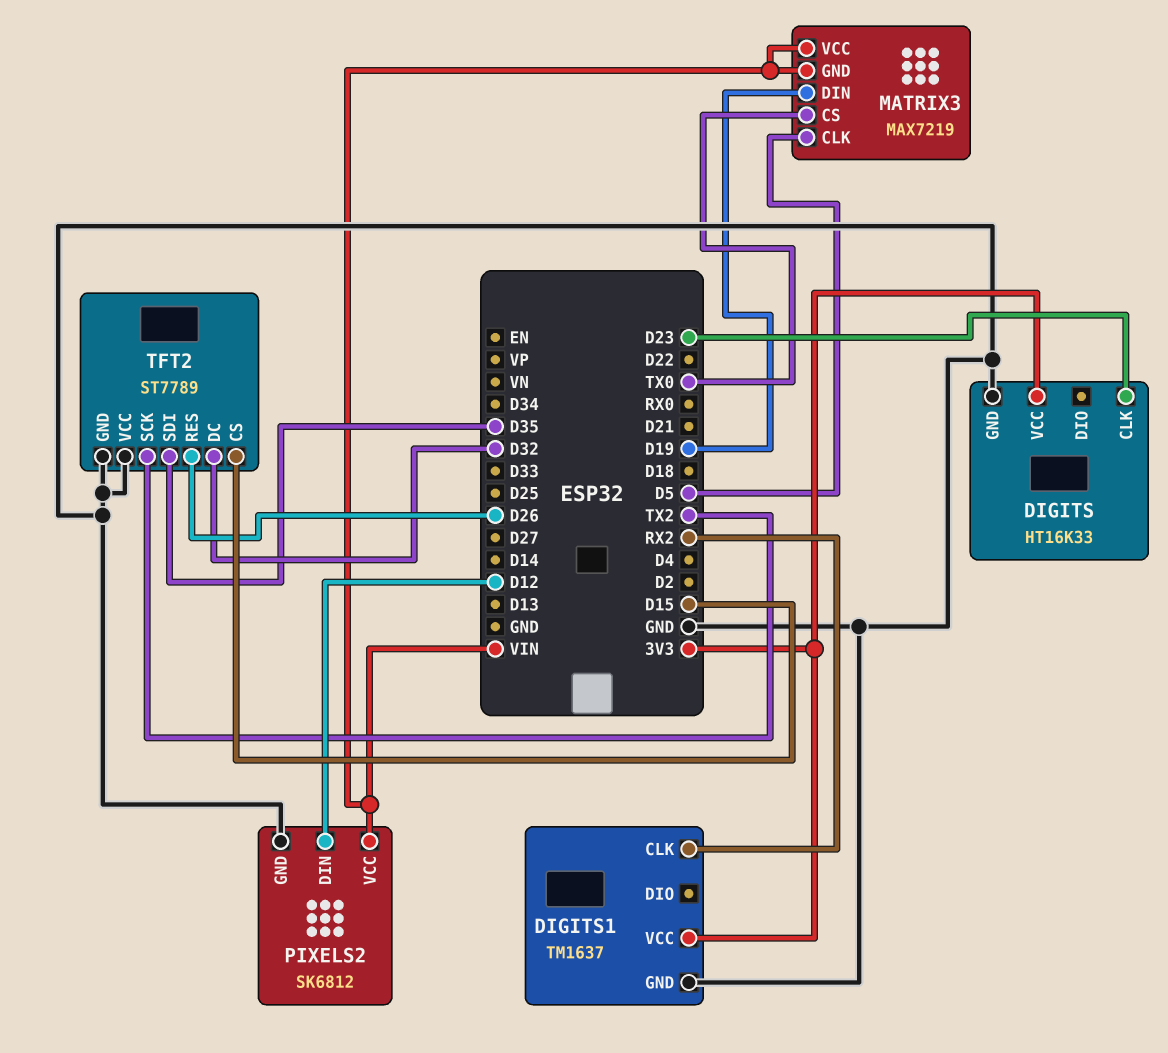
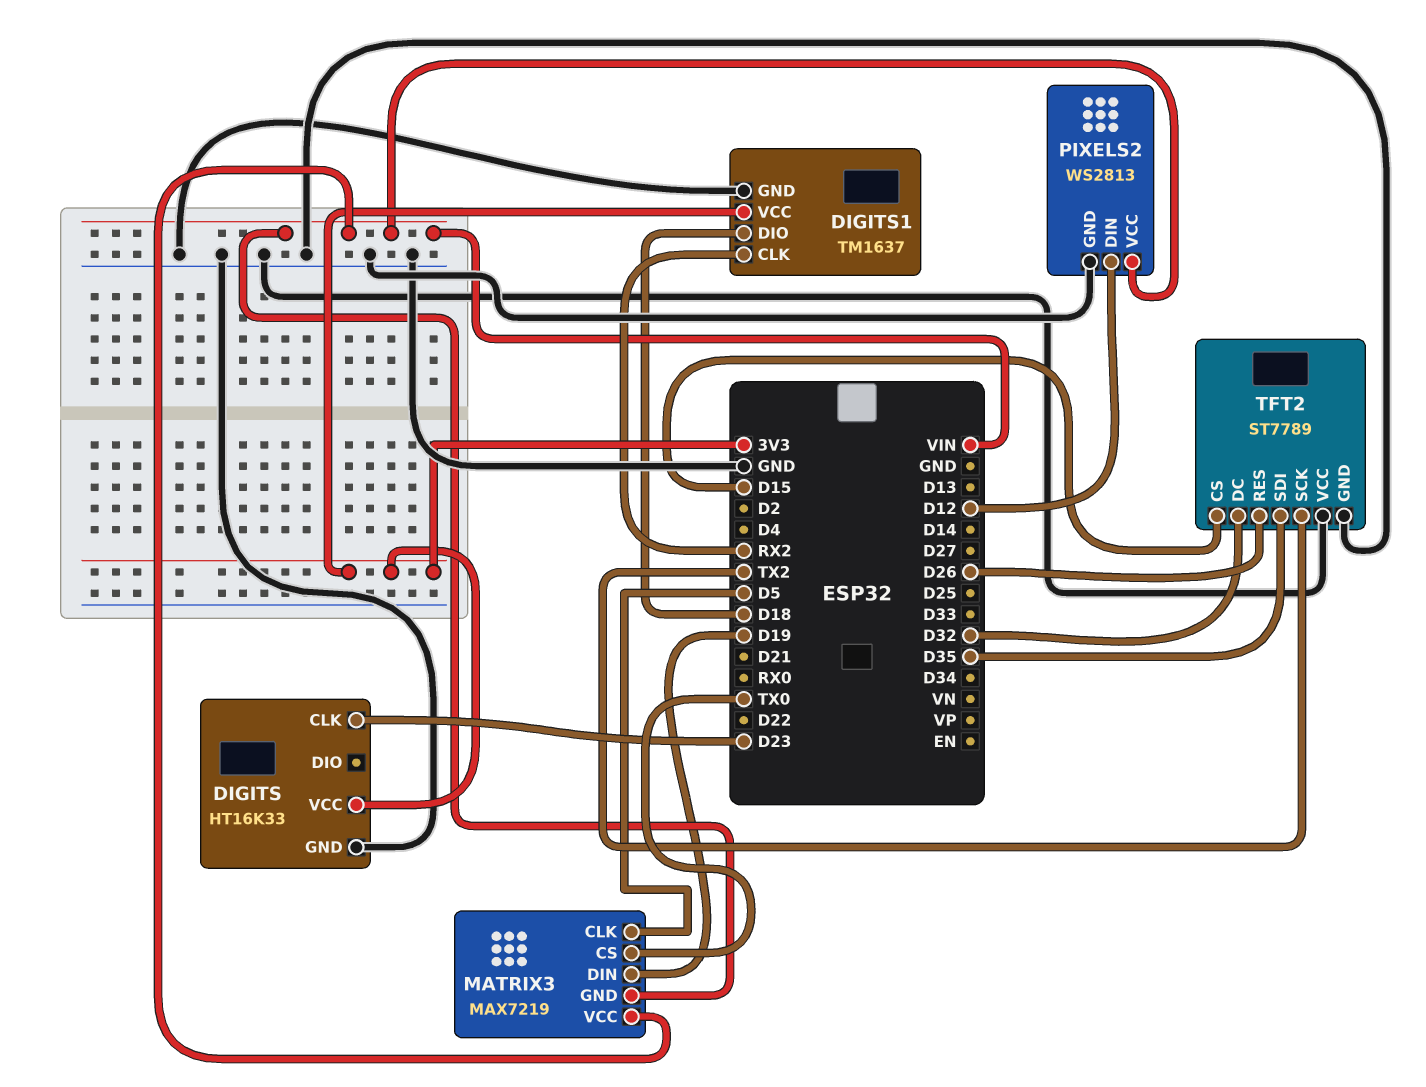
DIGITS1 pin DIO: none -> D18
PIXELS2: SK6812 -> WS2813

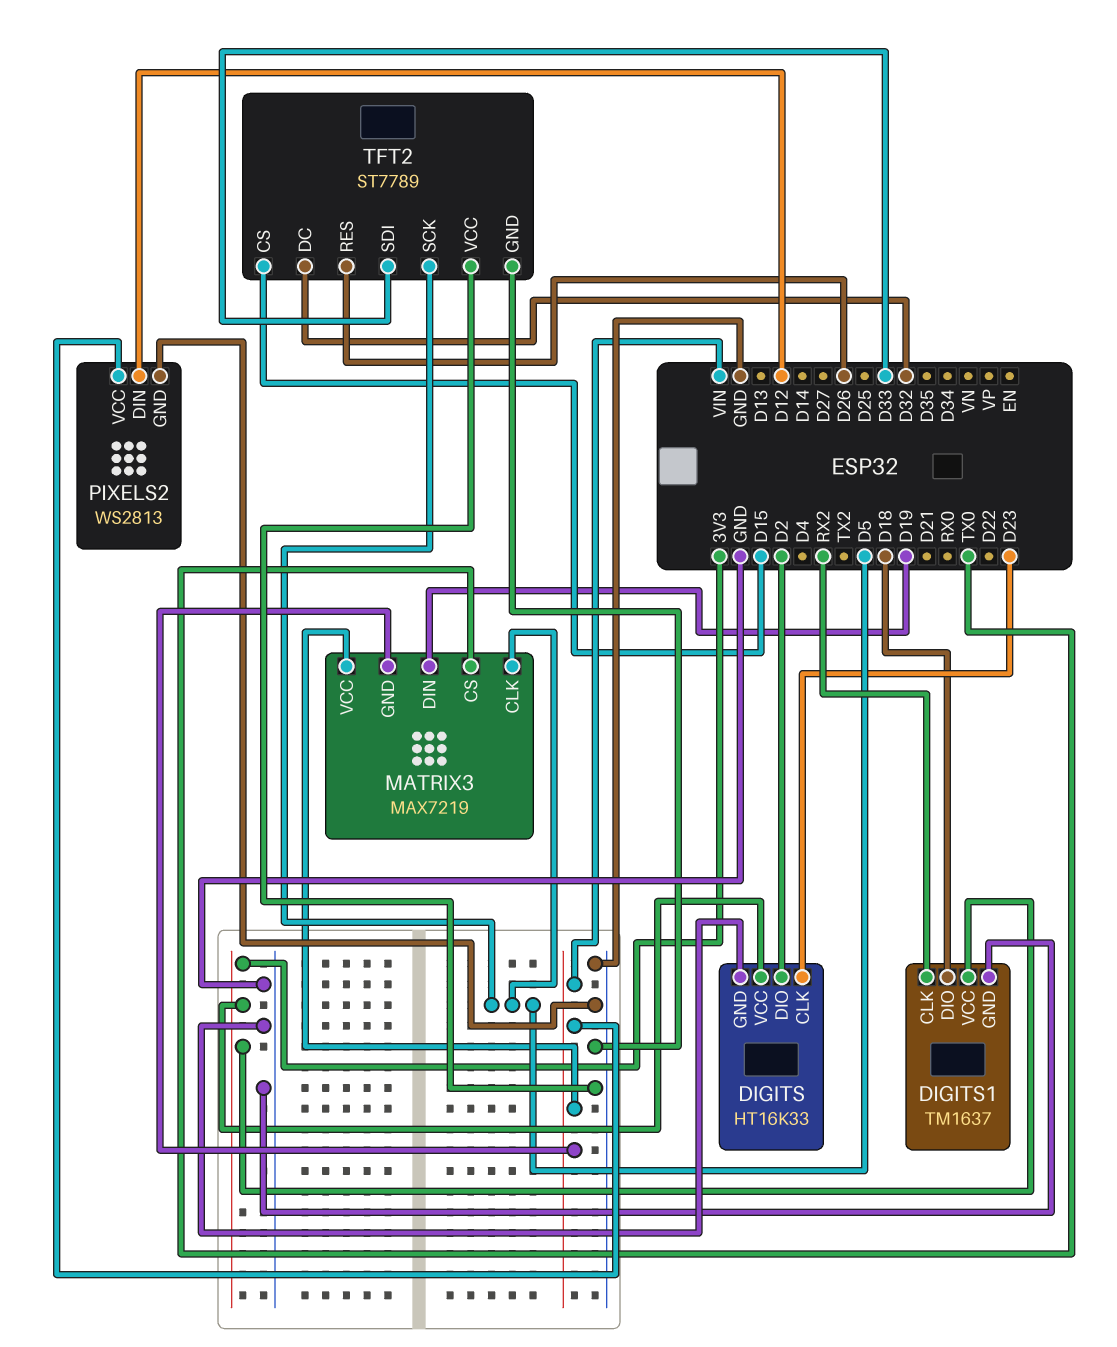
DIGITS pin DIO: none -> D2
TFT2 pin SCK: TX2 -> D5
TFT2 pin SDI: D35 -> D33

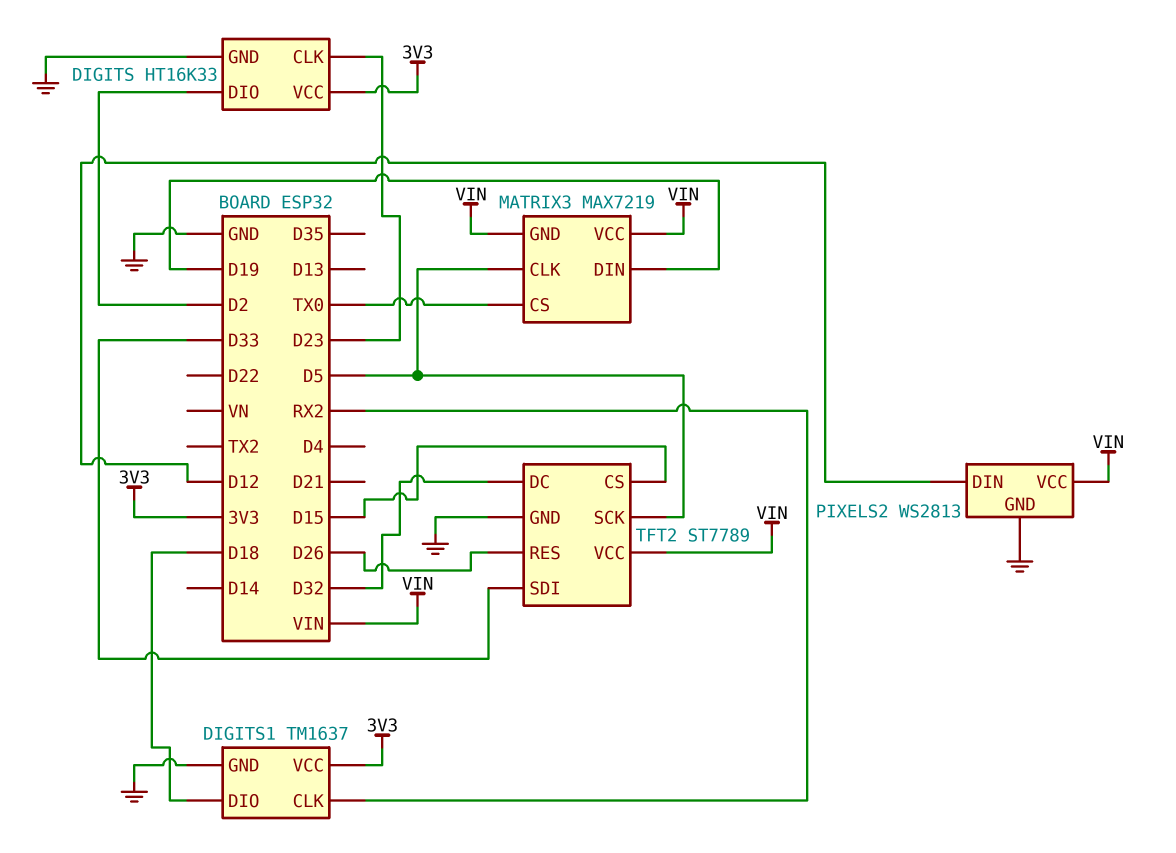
TFT2 pin VCC: GND -> VIN

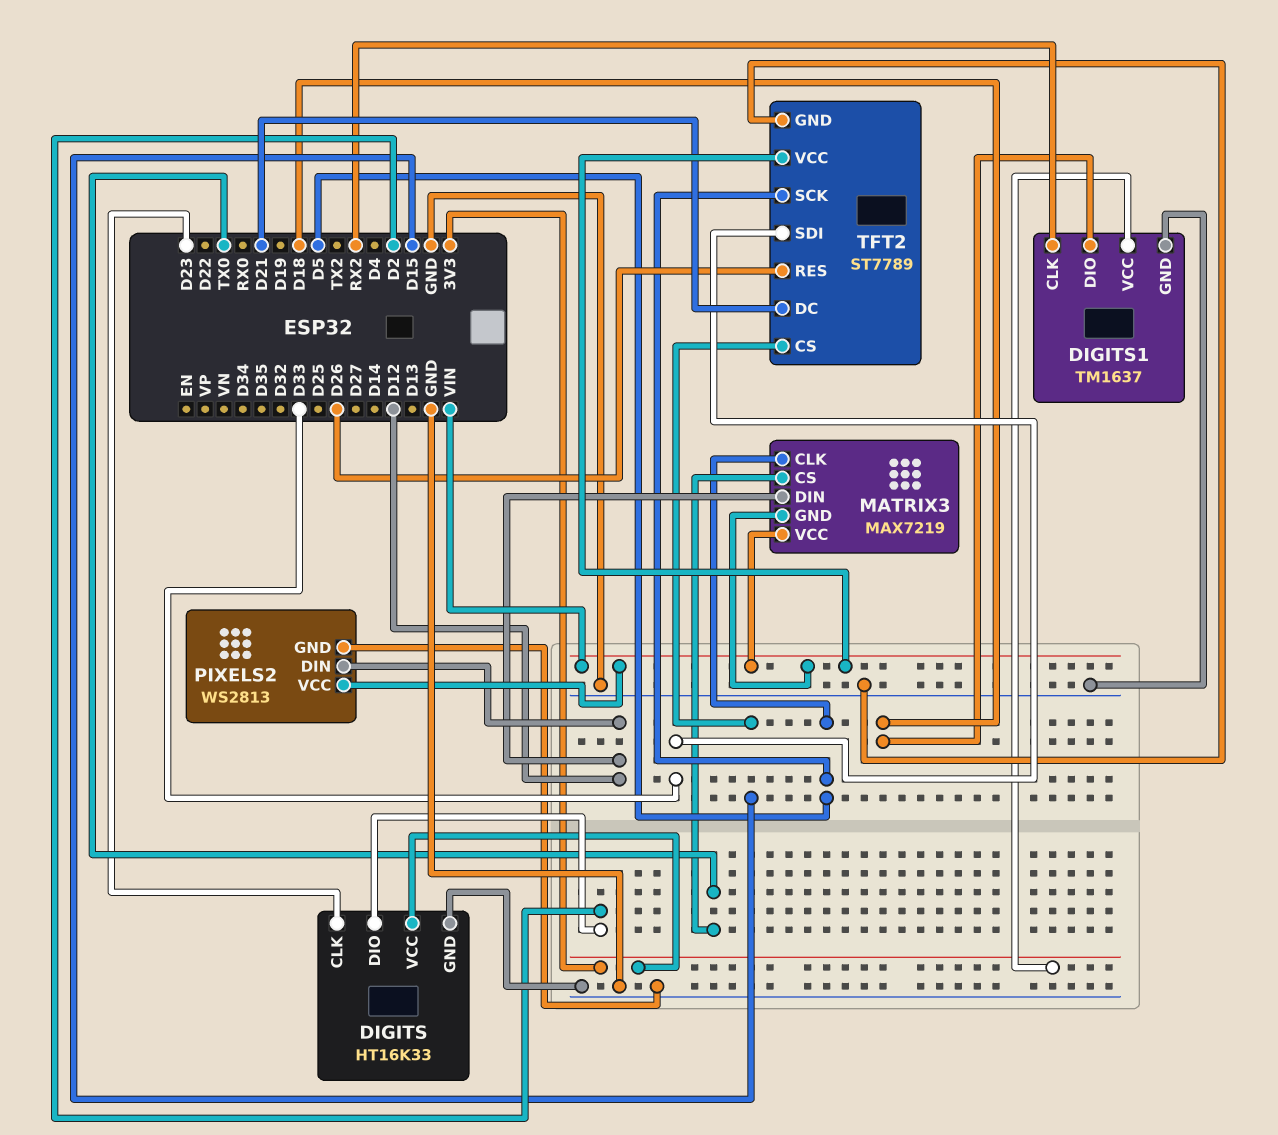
MATRIX3 pin DIN: D19 -> D12
TFT2 pin DC: D32 -> D21

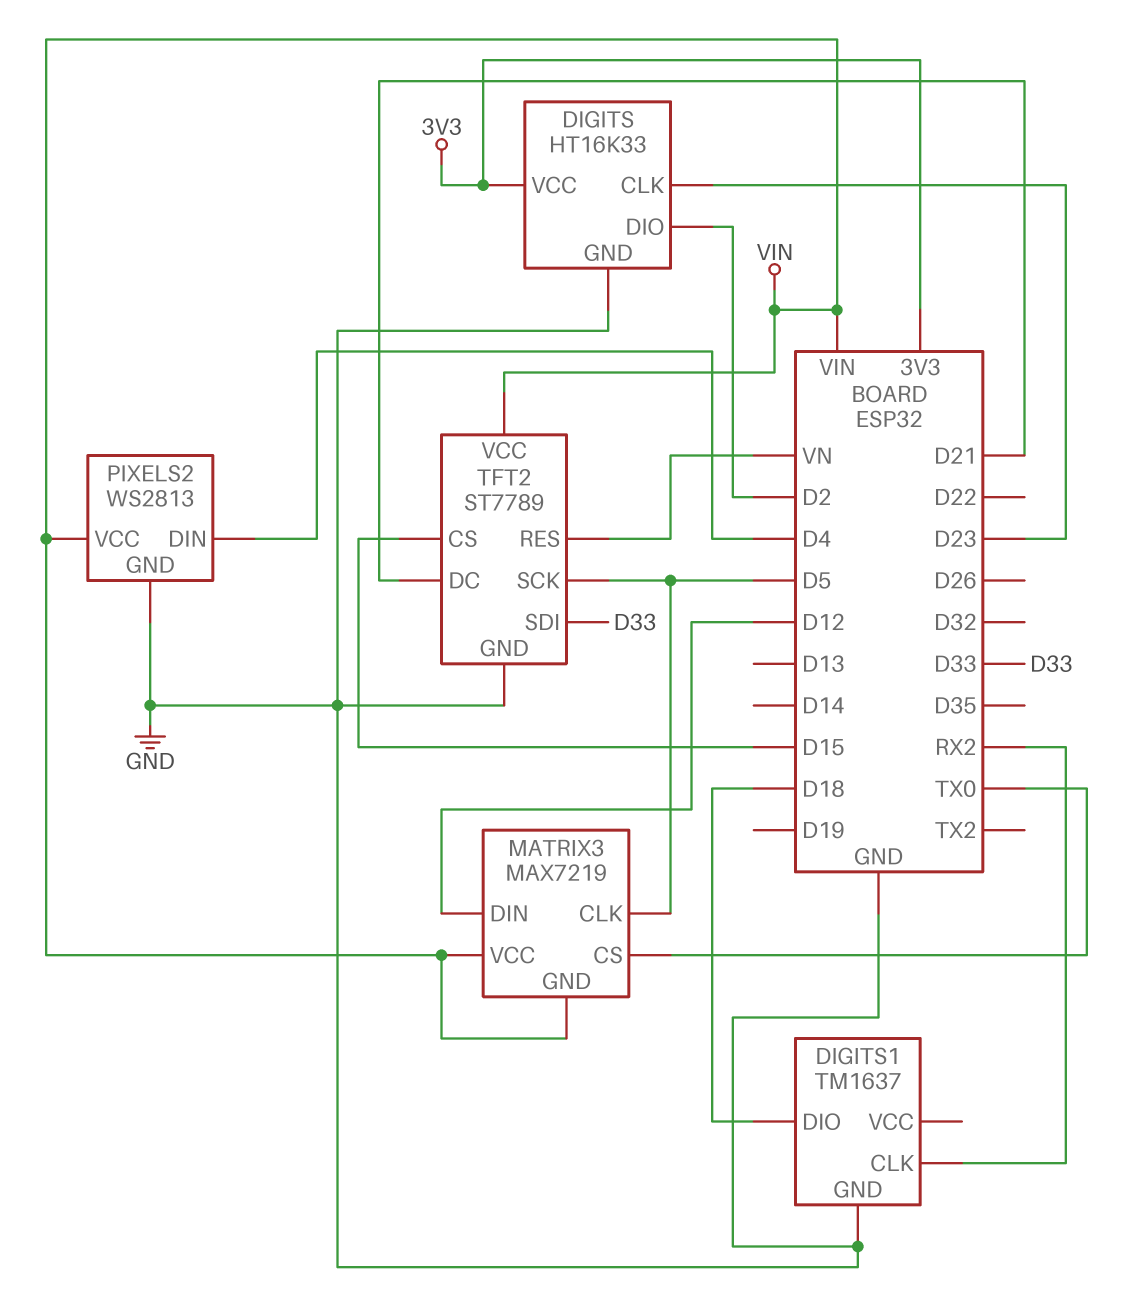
DIGITS1 pin VCC: 3V3 -> none
PIXELS2 pin DIN: D12 -> D4
TFT2 pin RES: D26 -> VN

